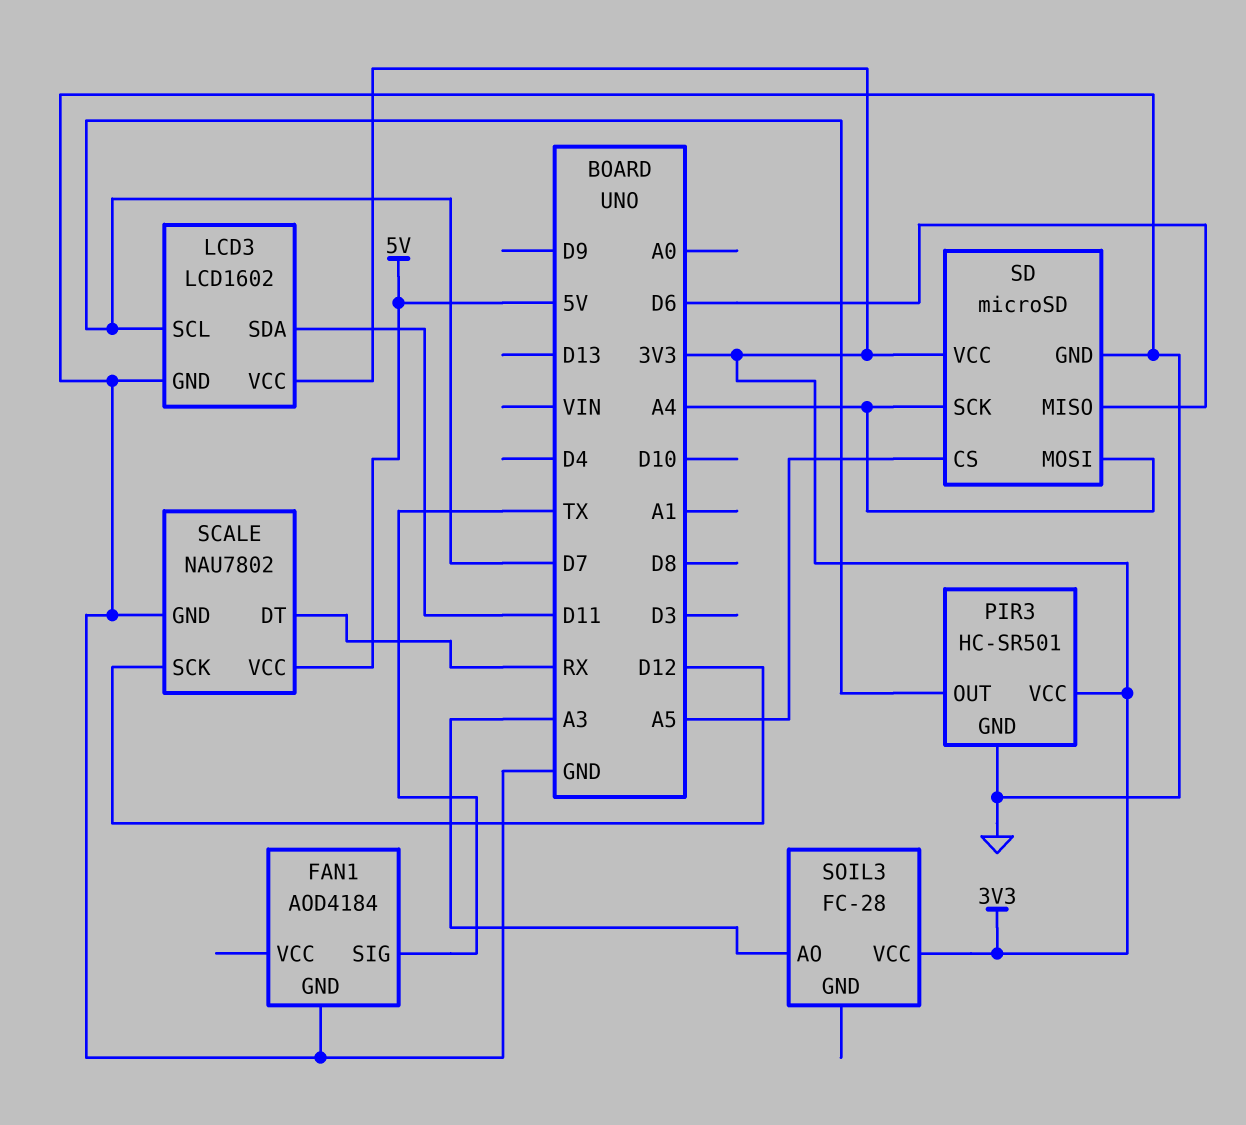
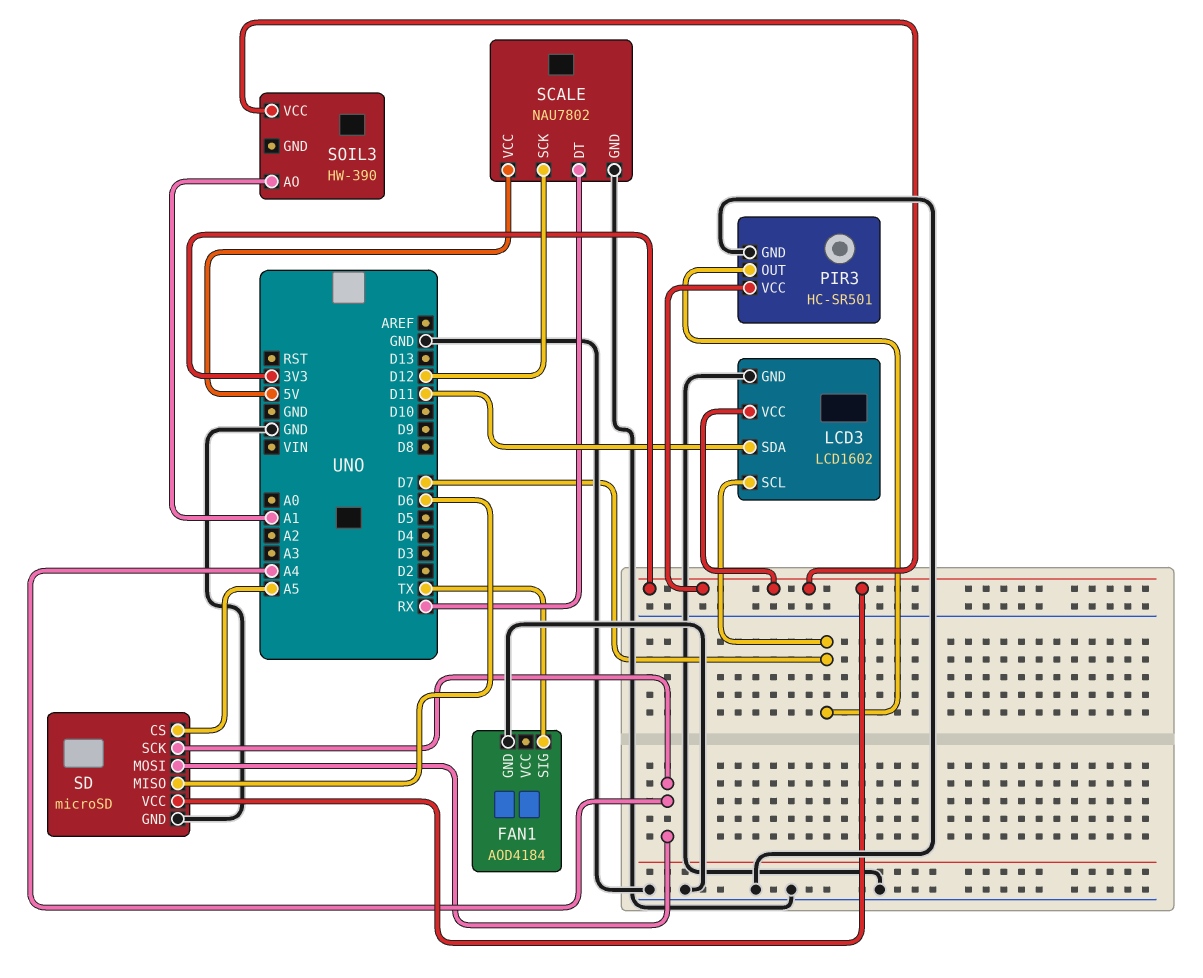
SOIL3: FC-28 -> HW-390
SOIL3 pin AO: A3 -> A1

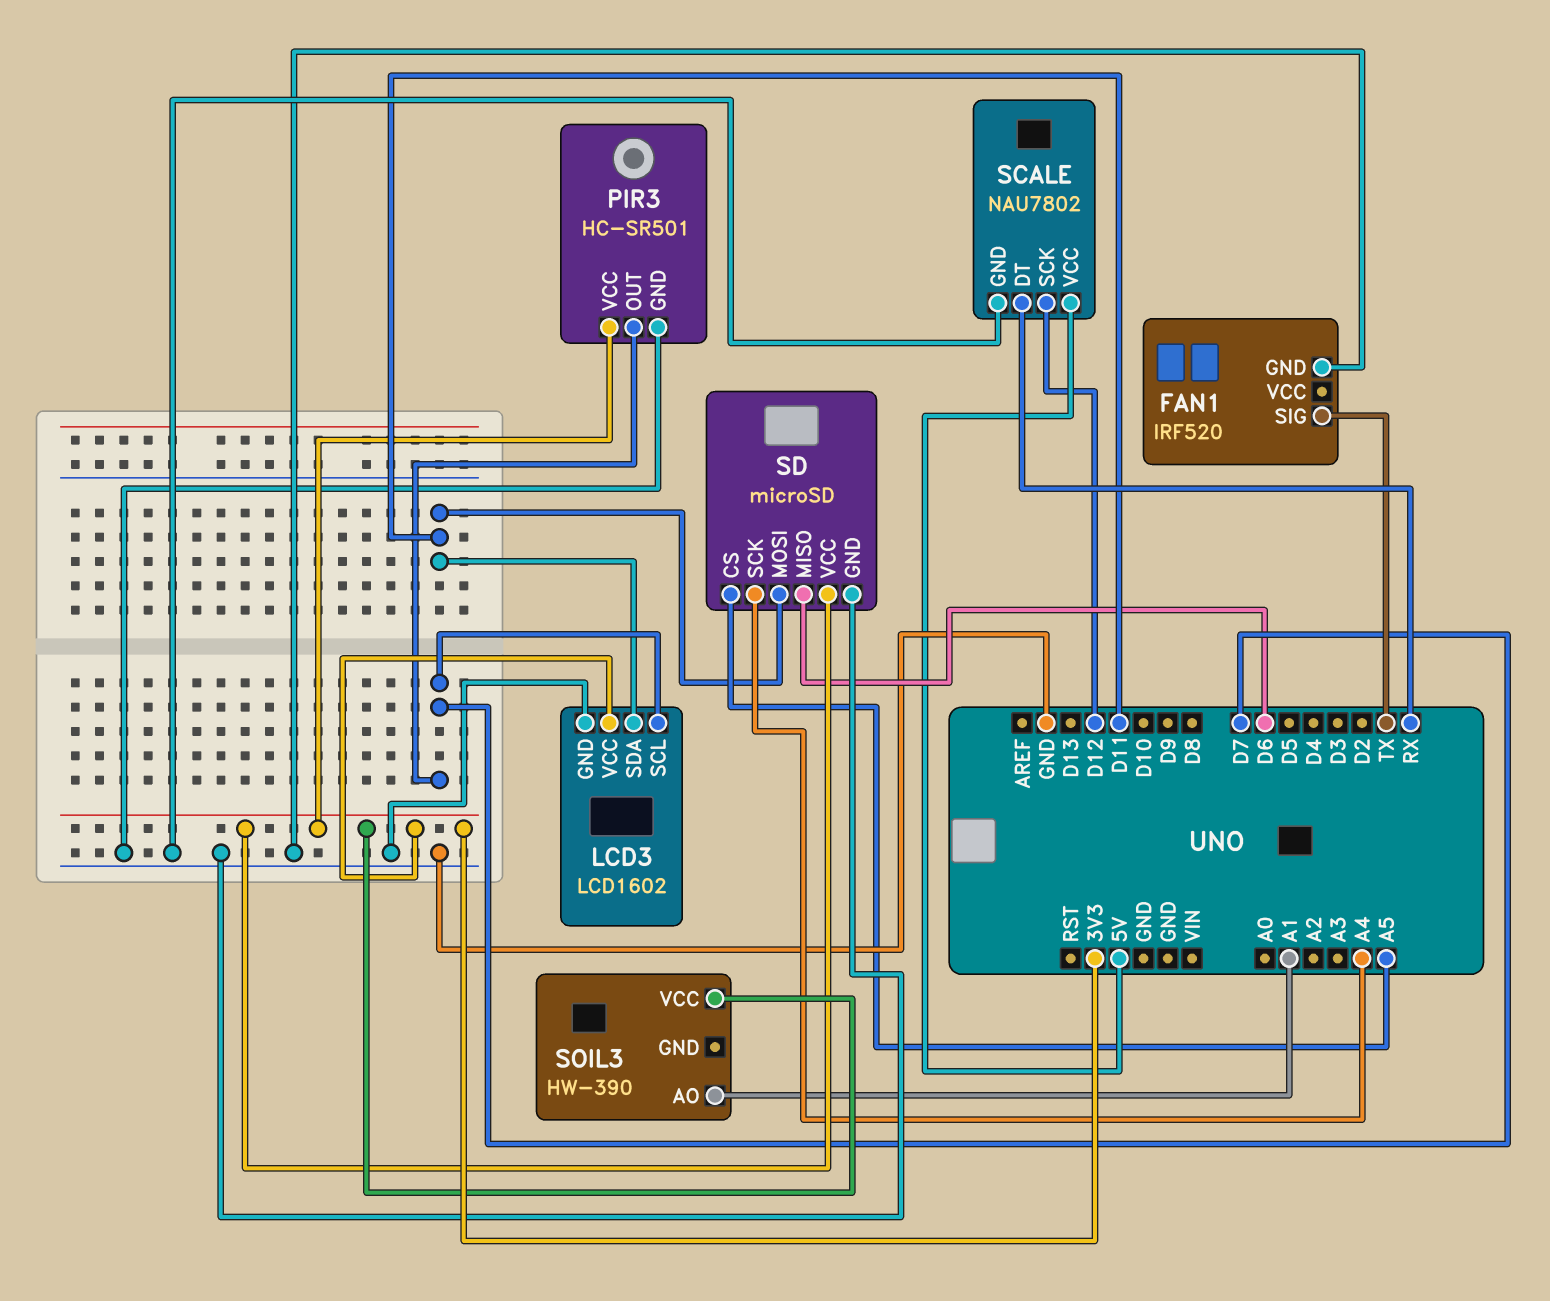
FAN1: AOD4184 -> IRF520
SD pin MOSI: A4 -> D11

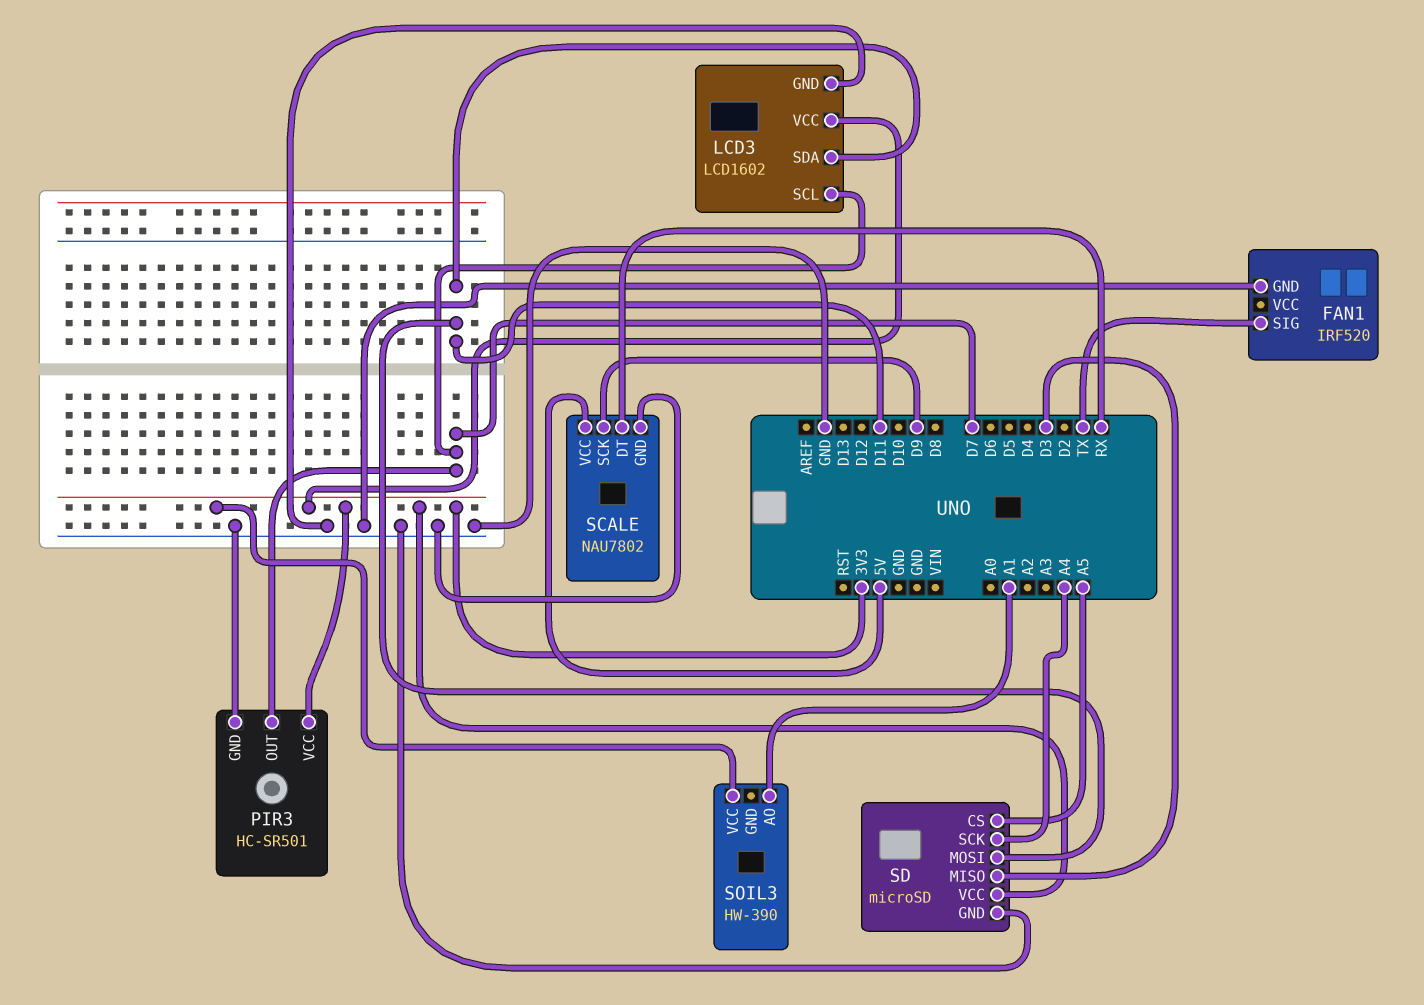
SCALE pin SCK: D12 -> D9
SD pin MISO: D6 -> D3

